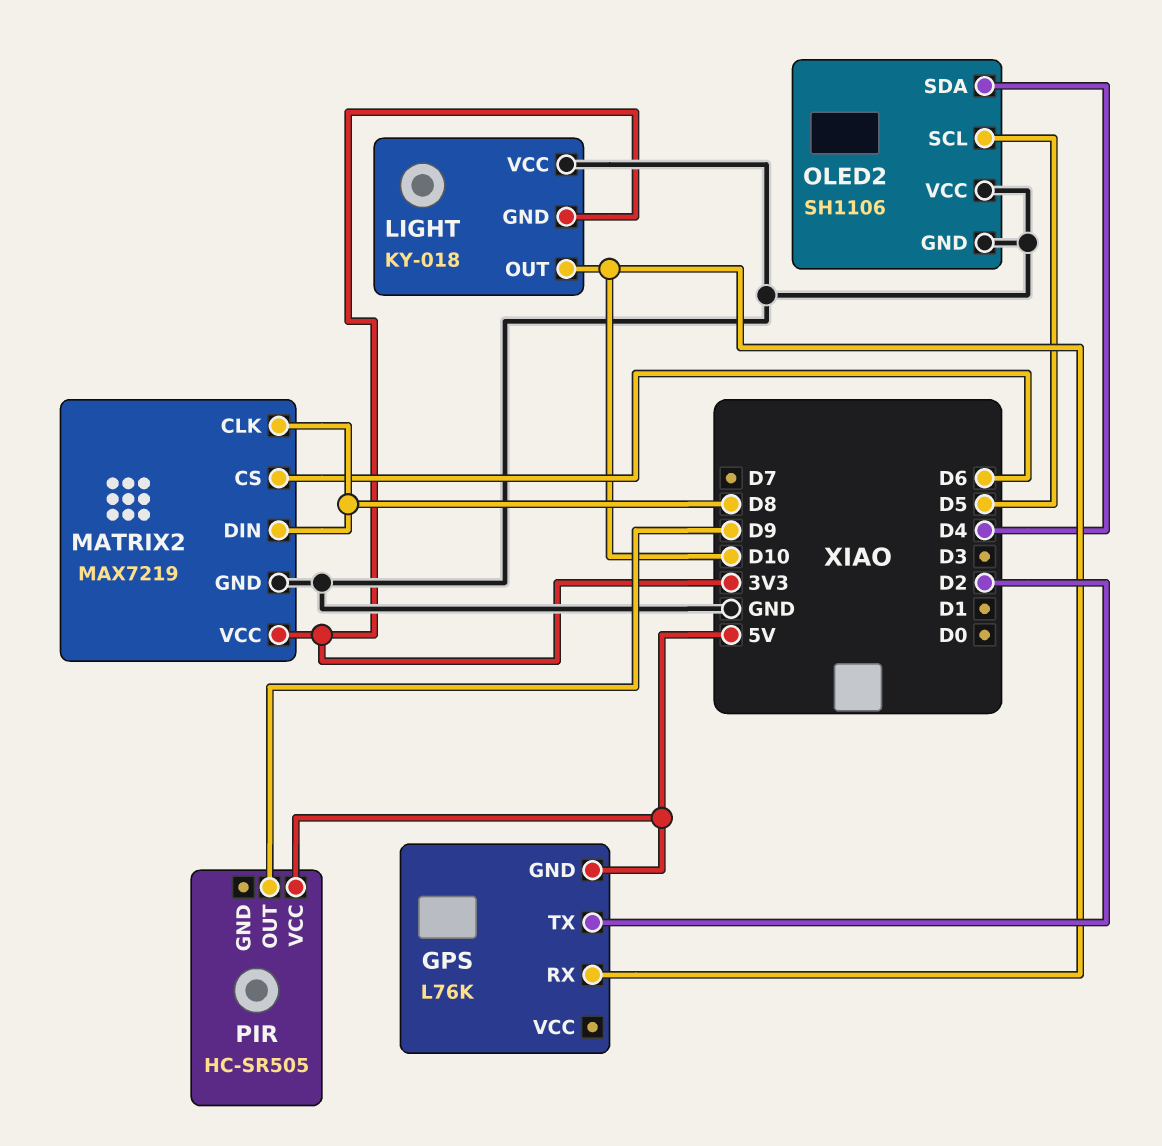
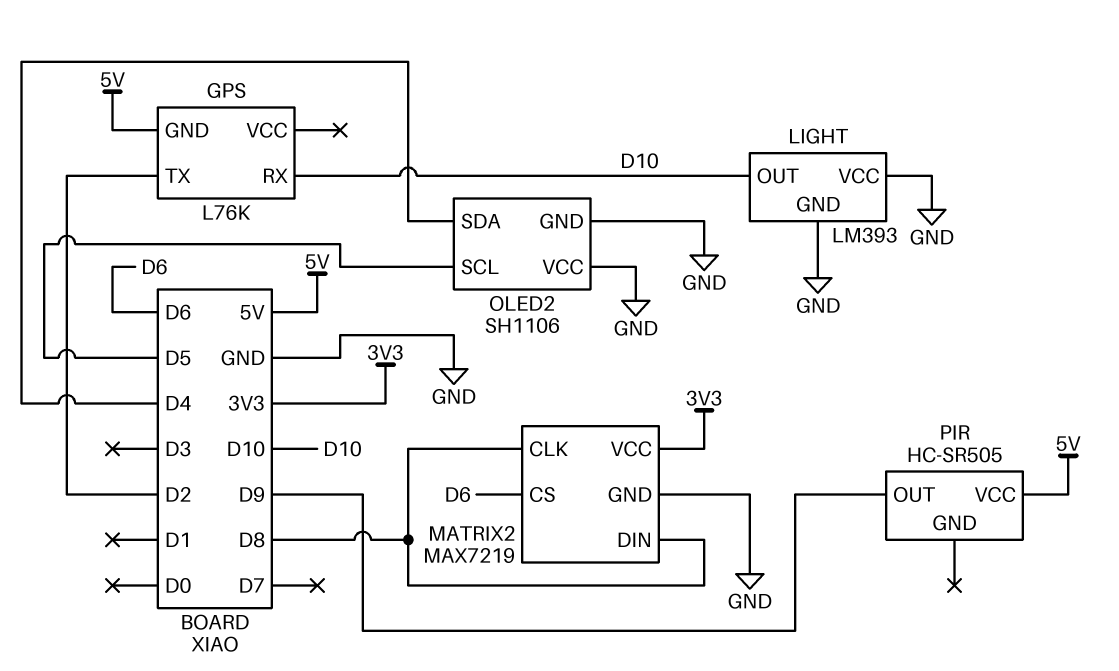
LIGHT: KY-018 -> LM393
LIGHT pin GND: 3V3 -> GND

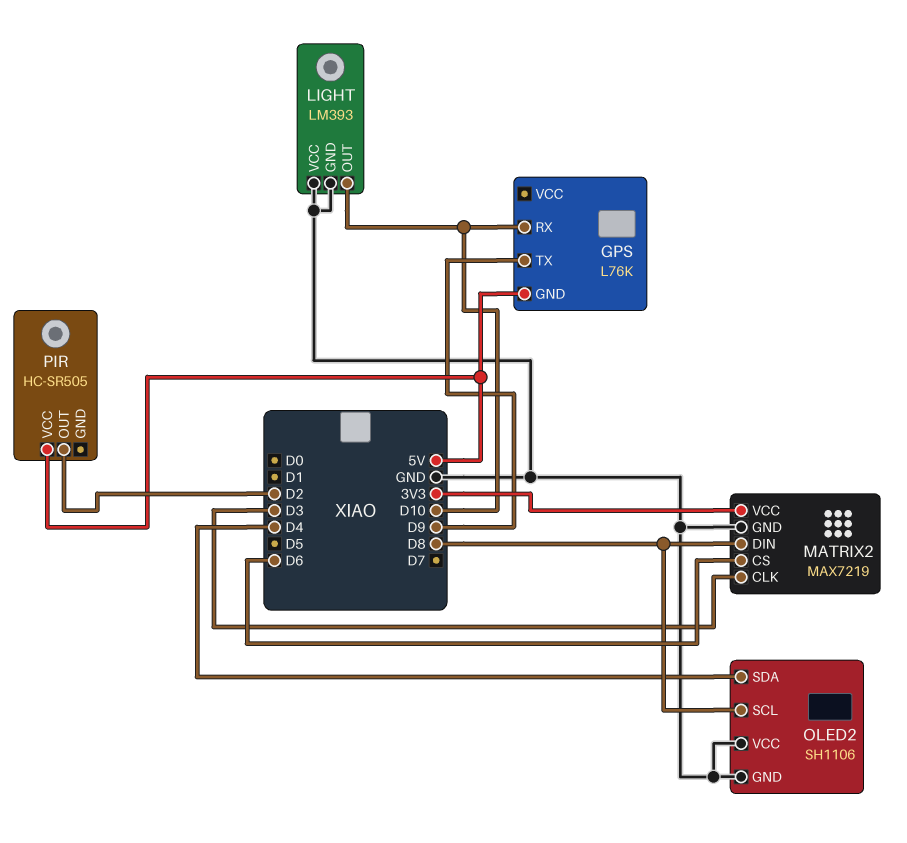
GPS pin TX: D2 -> D9
MATRIX2 pin CLK: D8 -> D3
OLED2 pin SCL: D5 -> D8
PIR pin OUT: D9 -> D2

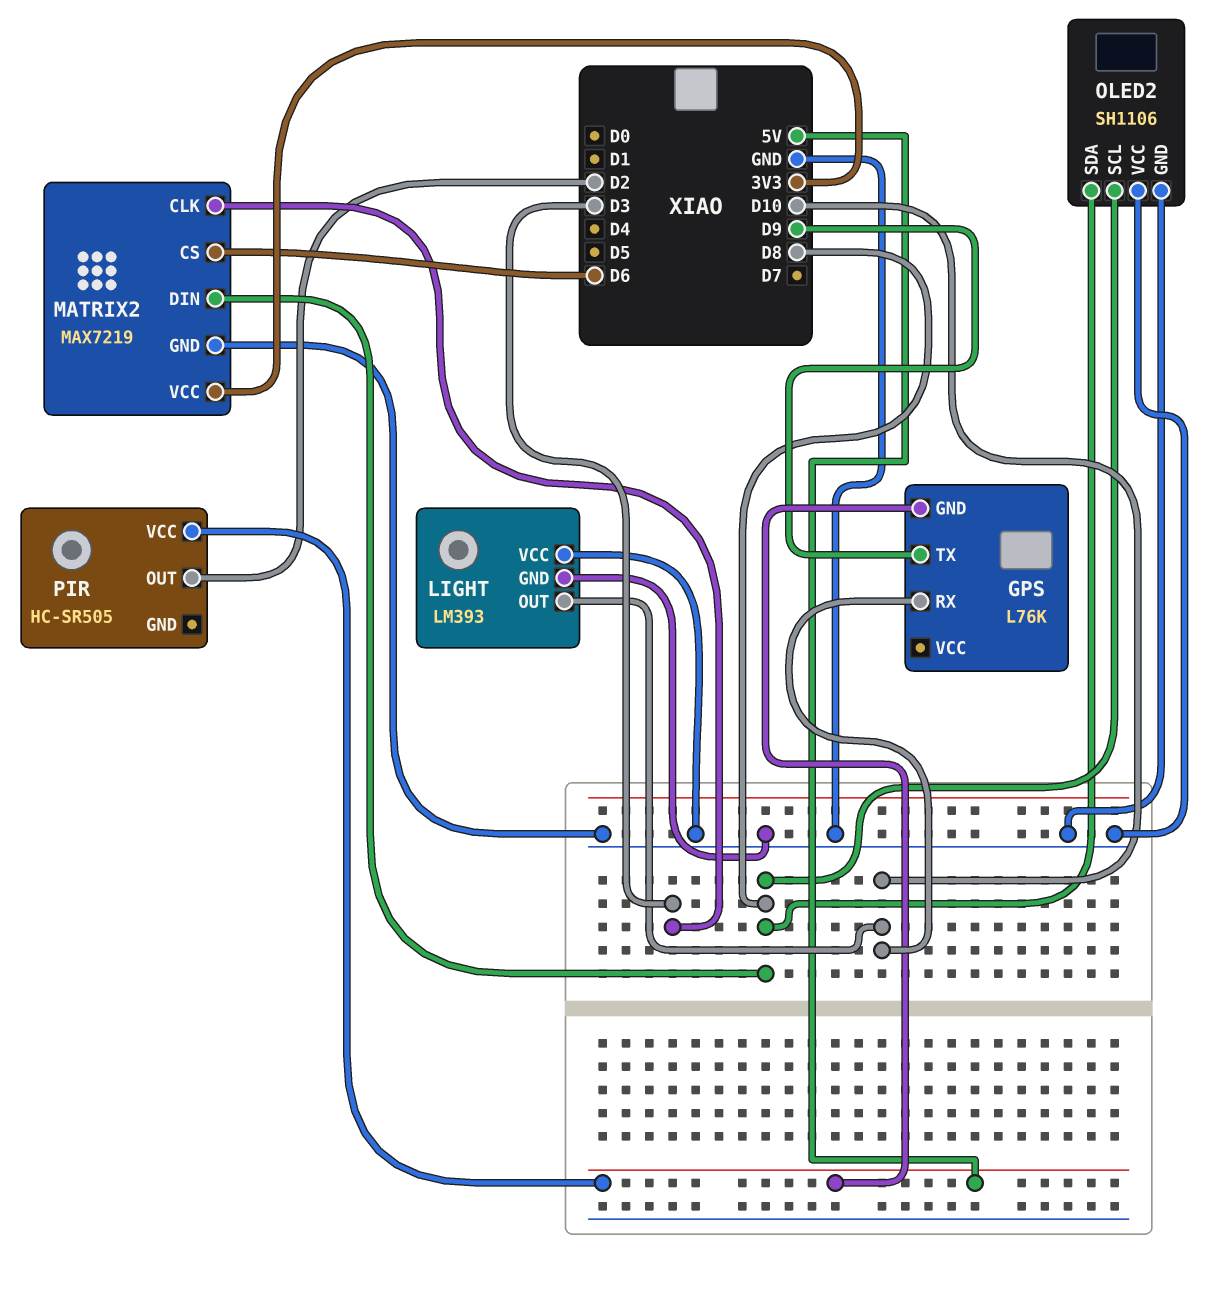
OLED2 pin SDA: D4 -> D8

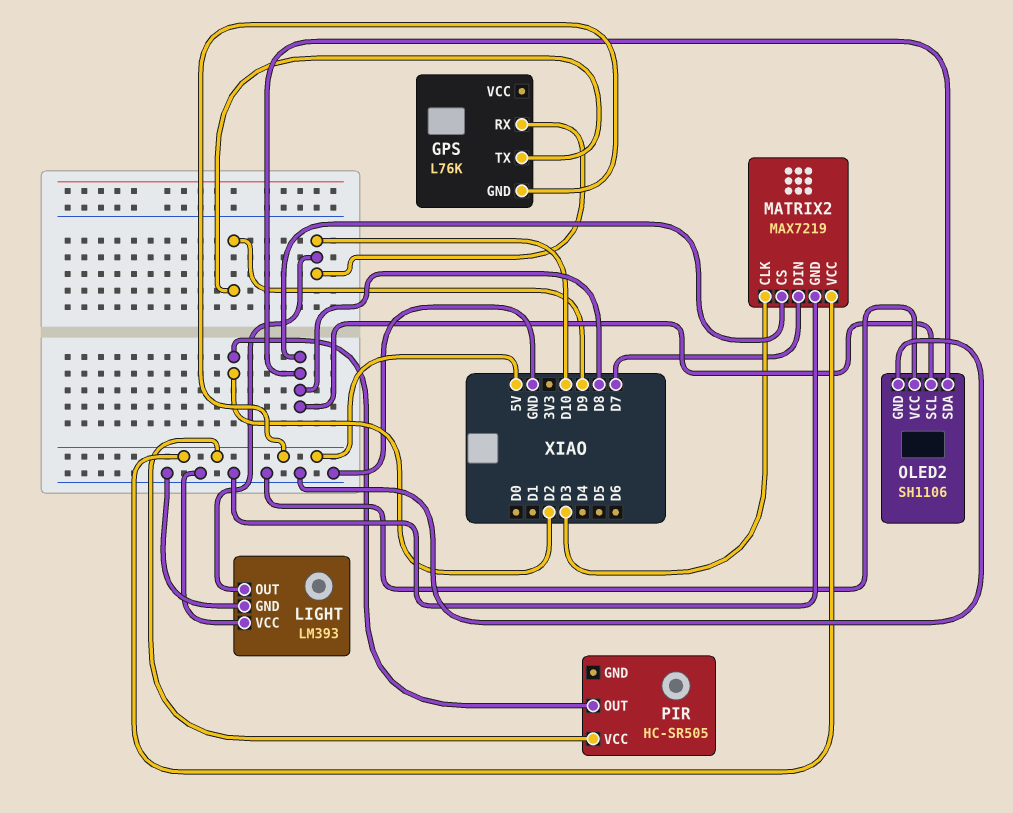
MATRIX2 pin CS: D6 -> D8
MATRIX2 pin DIN: D8 -> D7
MATRIX2 pin VCC: 3V3 -> 5V

